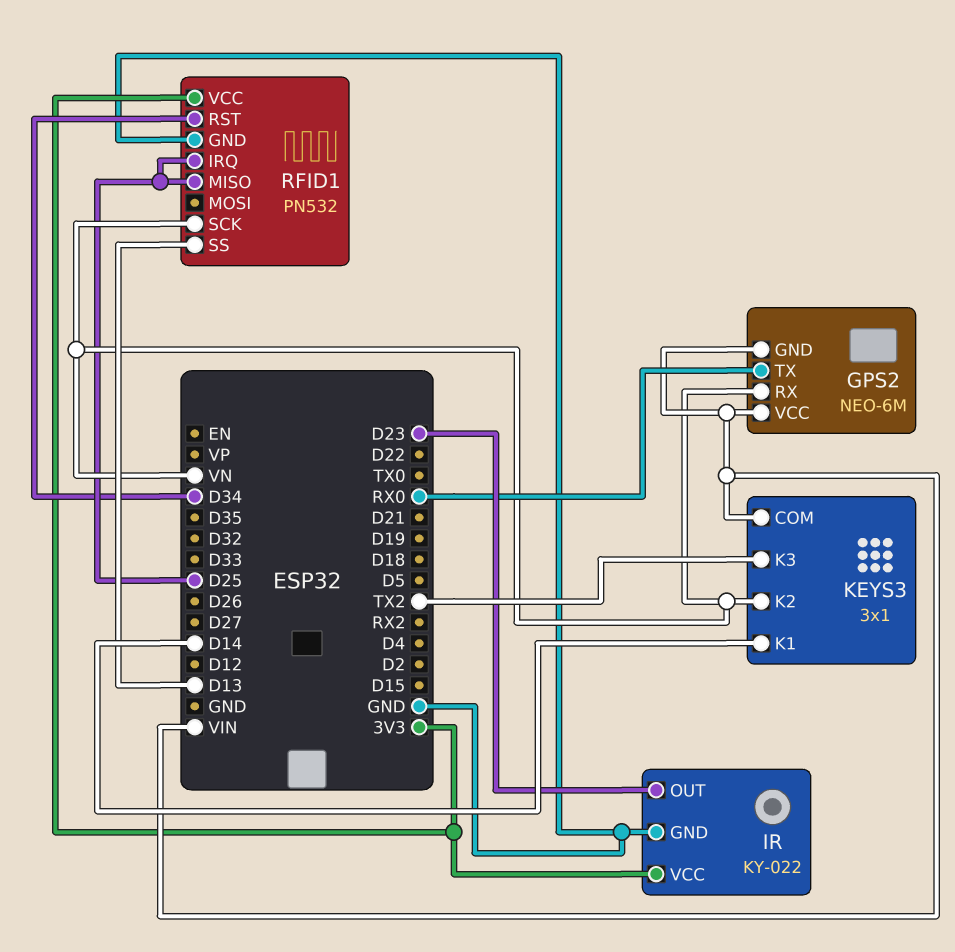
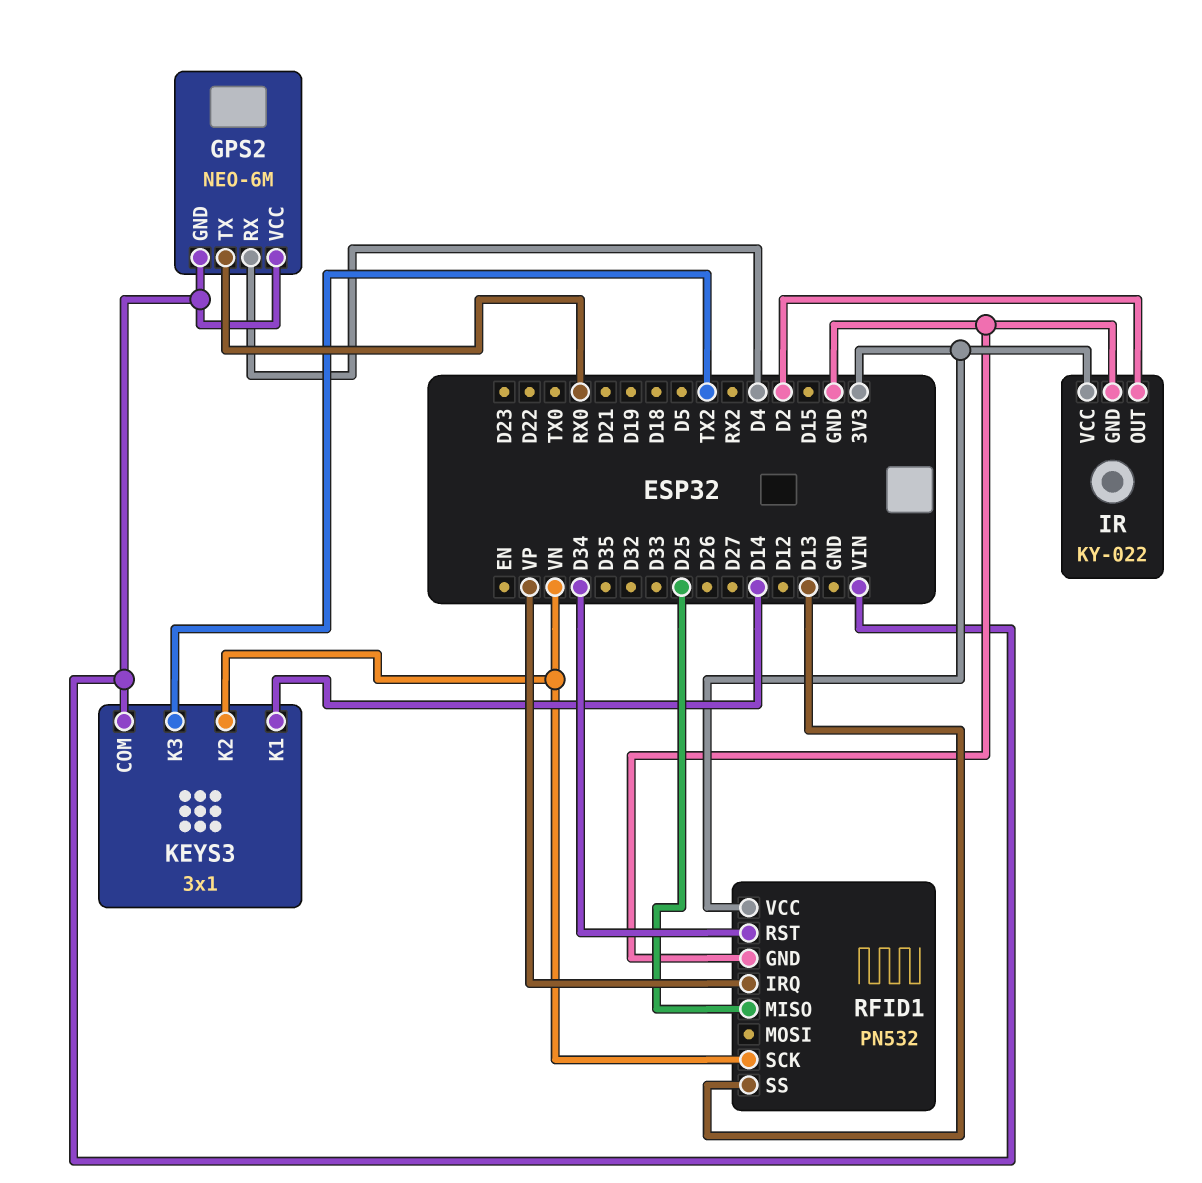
GPS2 pin RX: VN -> D4
IR pin OUT: D23 -> D2
RFID1 pin IRQ: D25 -> VP

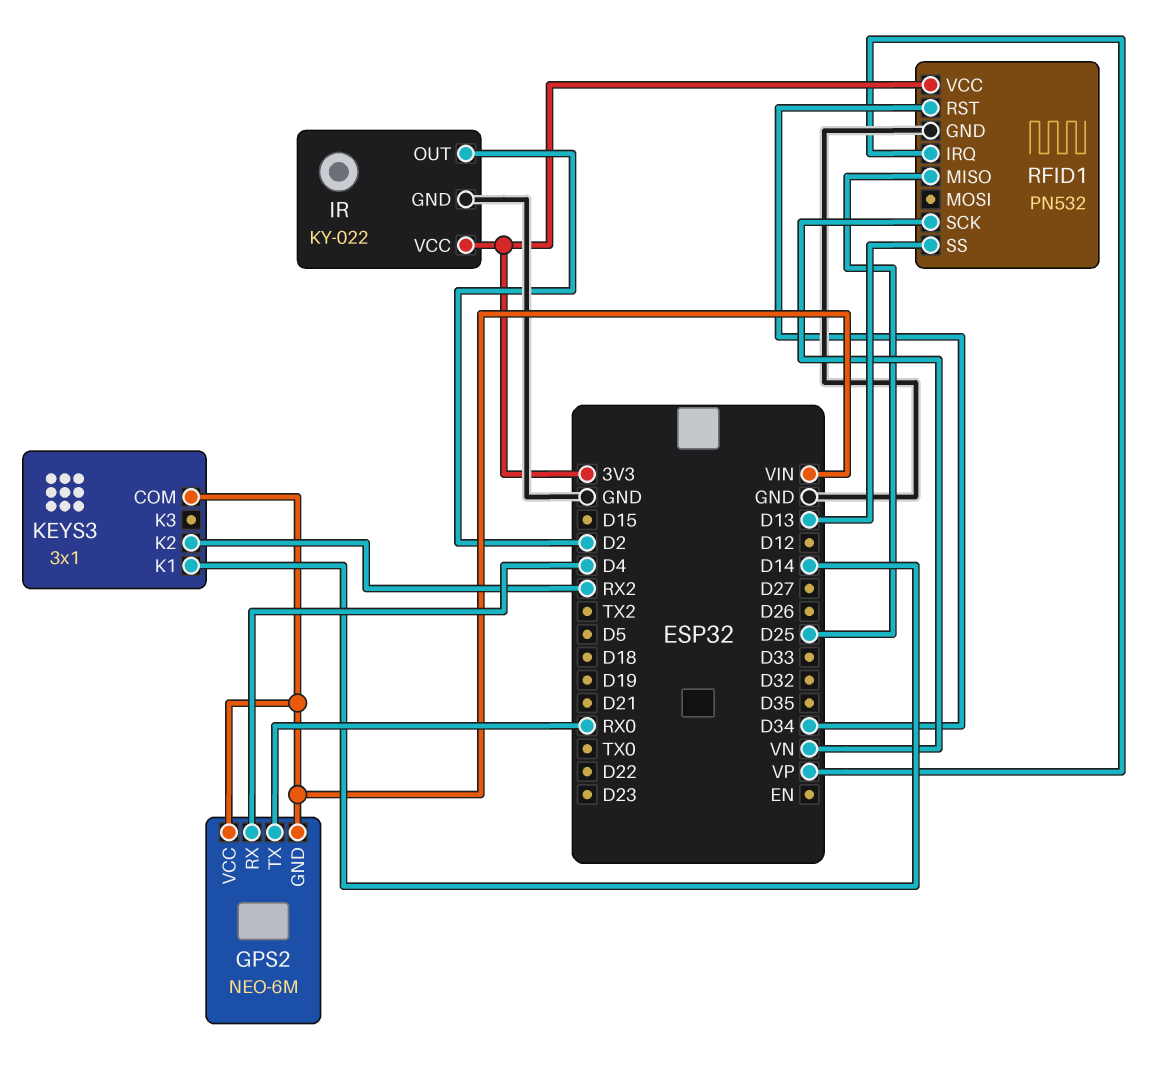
KEYS3 pin K2: VN -> RX2
KEYS3 pin K3: TX2 -> none

